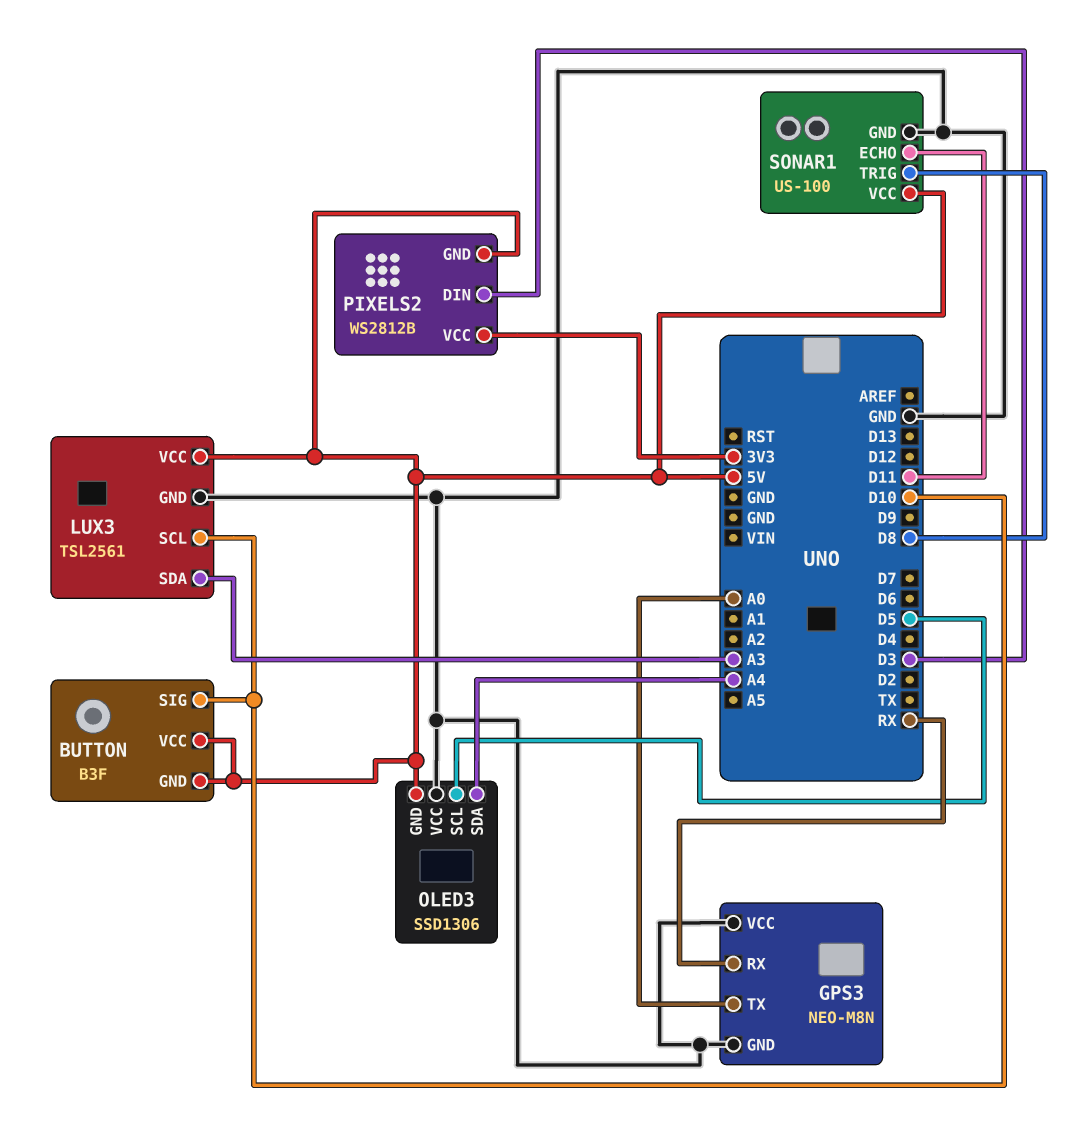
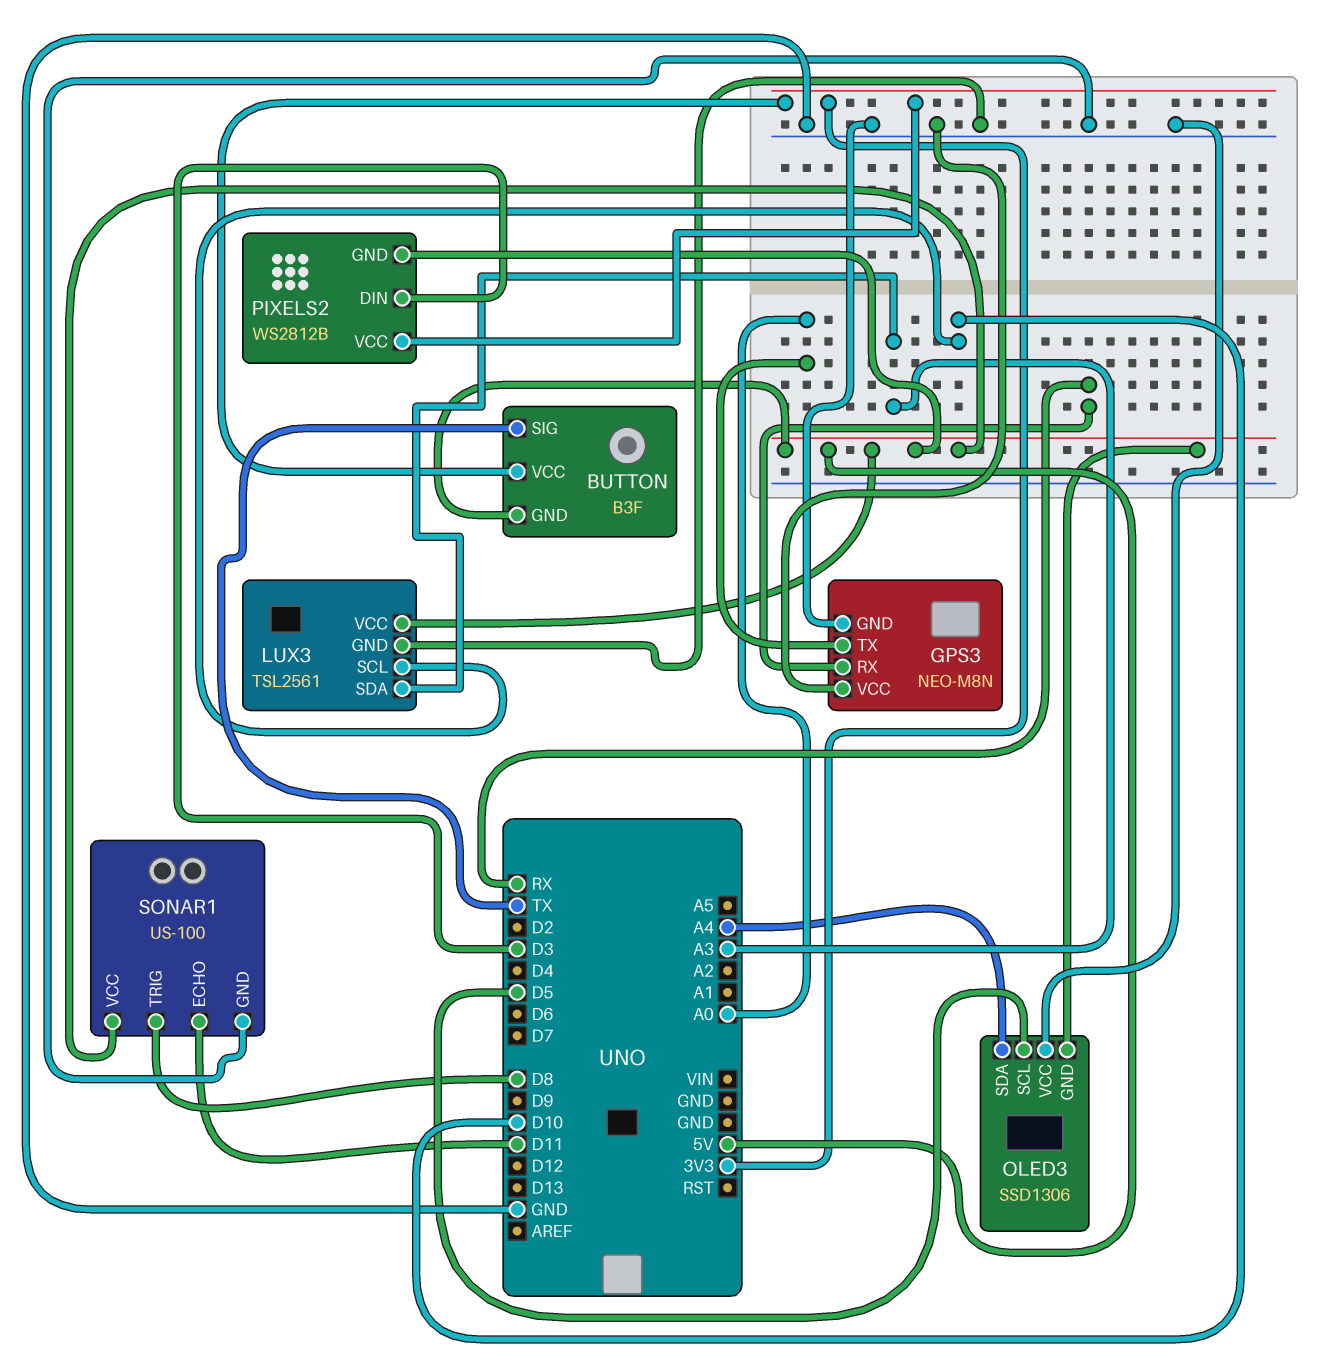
BUTTON pin SIG: D10 -> TX
BUTTON pin VCC: 5V -> 3V3

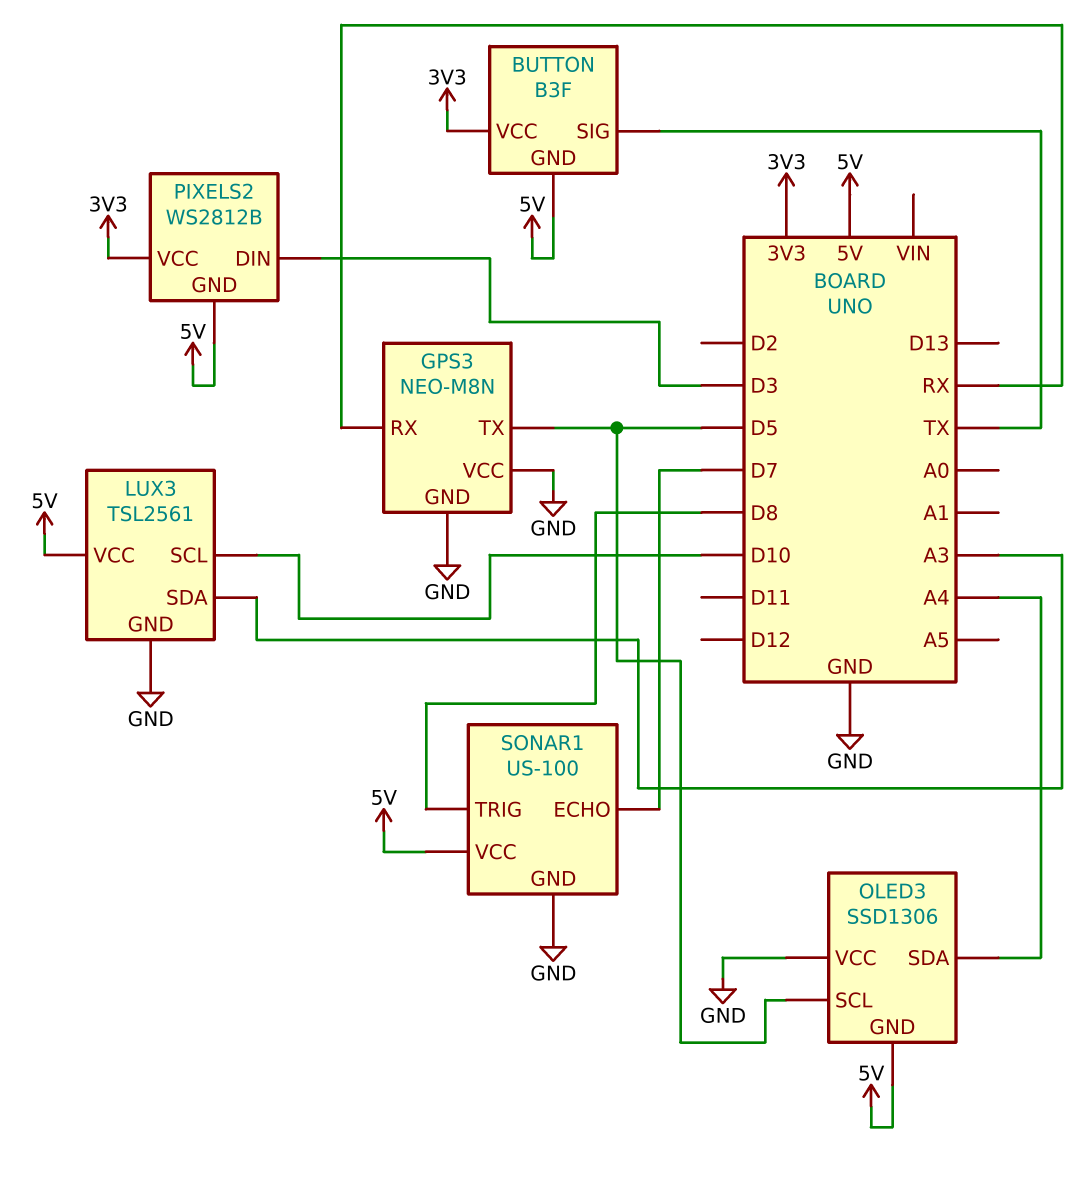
GPS3 pin TX: A0 -> D5
SONAR1 pin ECHO: D11 -> D7

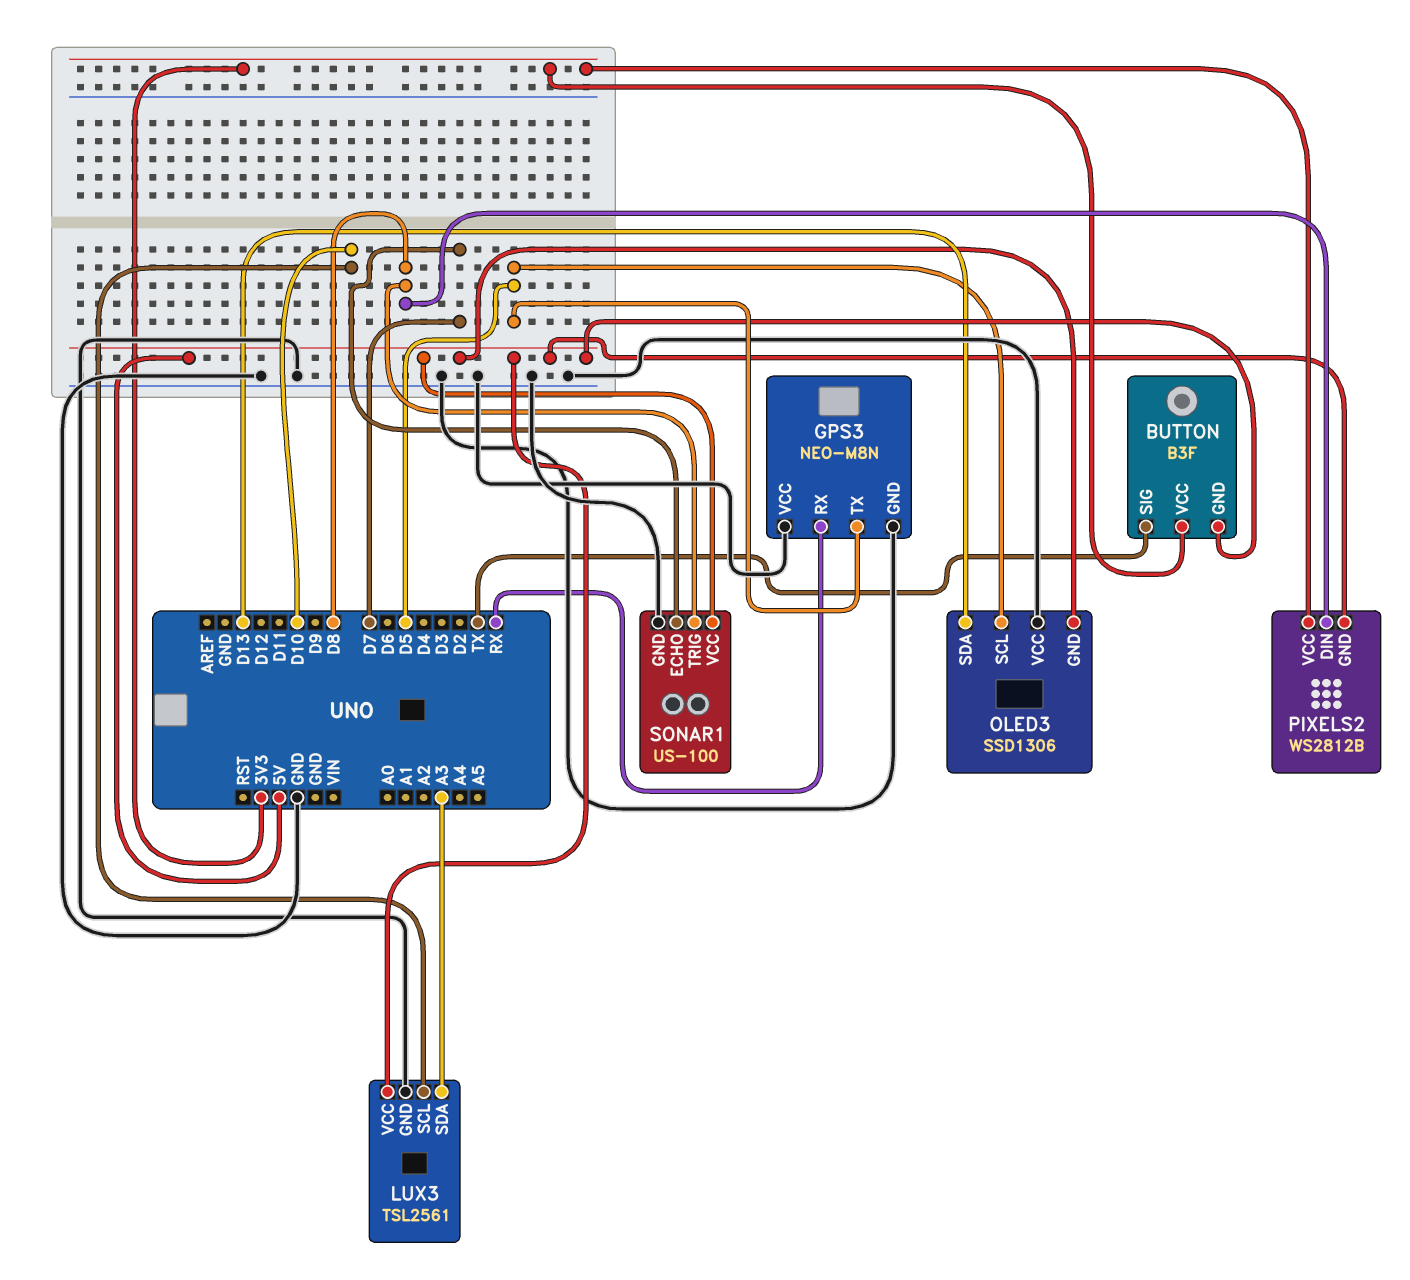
OLED3 pin SDA: A4 -> D13
PIXELS2 pin DIN: D3 -> D8

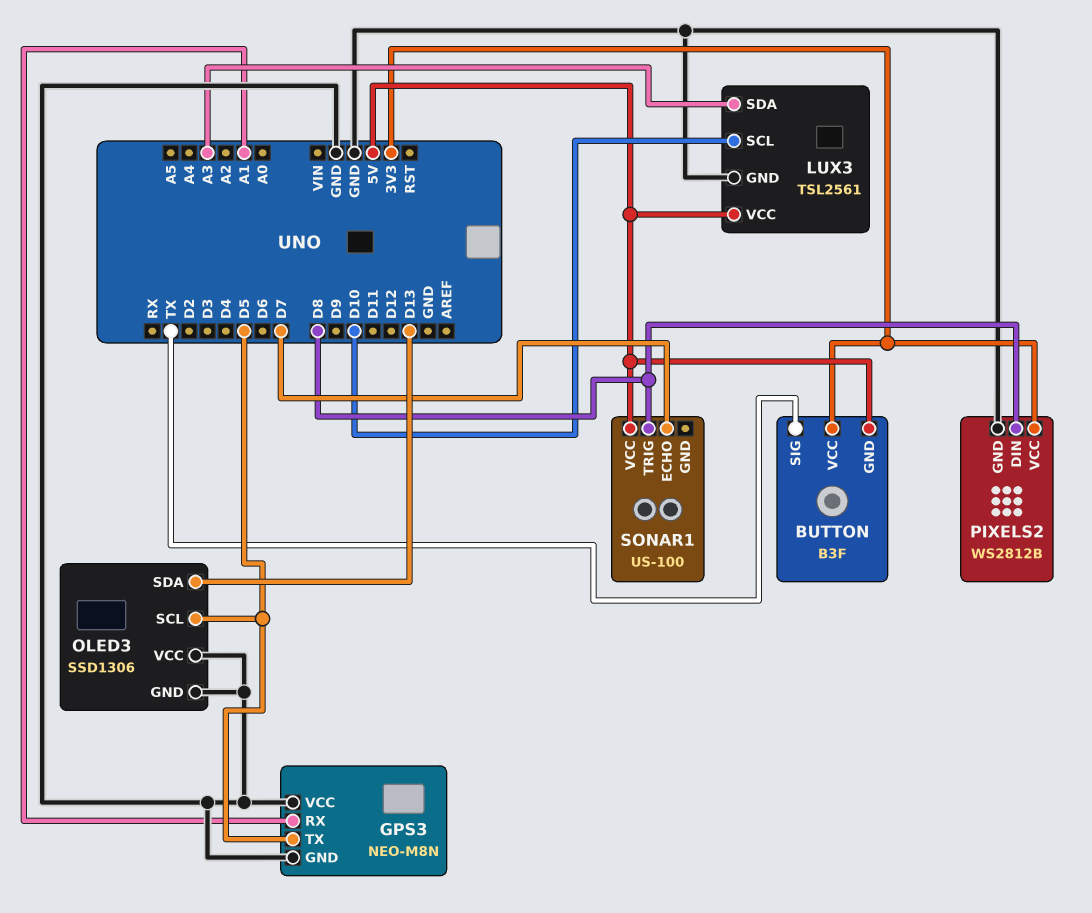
GPS3 pin RX: RX -> A1
OLED3 pin GND: 5V -> GND
PIXELS2 pin GND: 5V -> GND
SONAR1 pin GND: GND -> none

